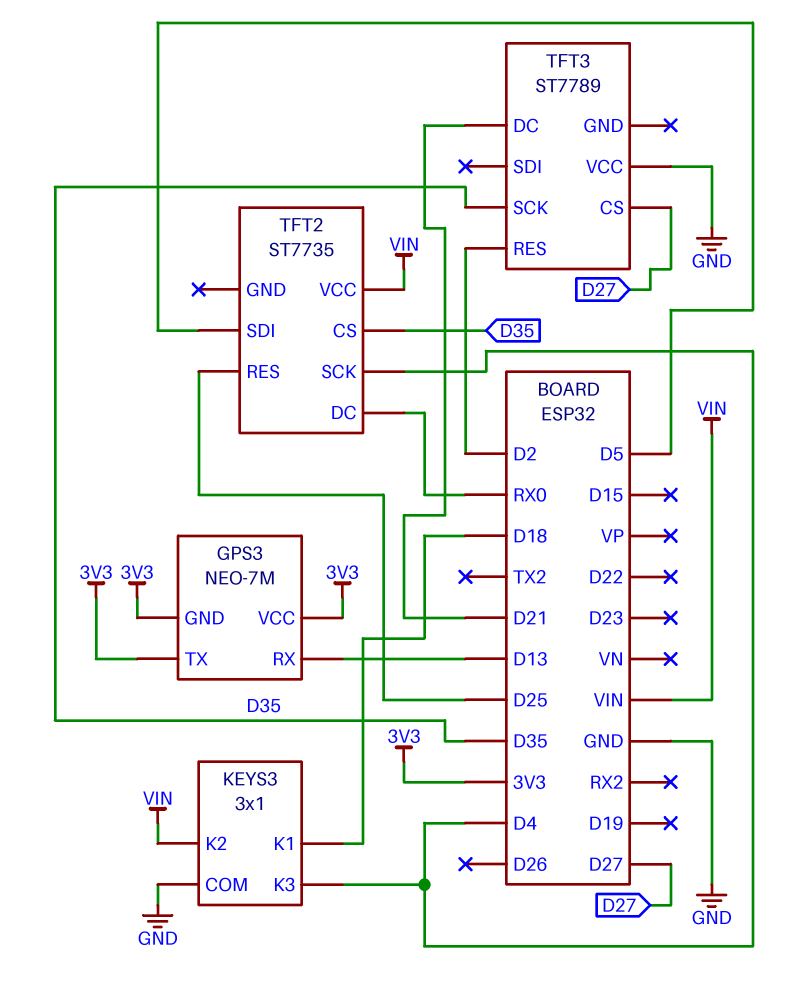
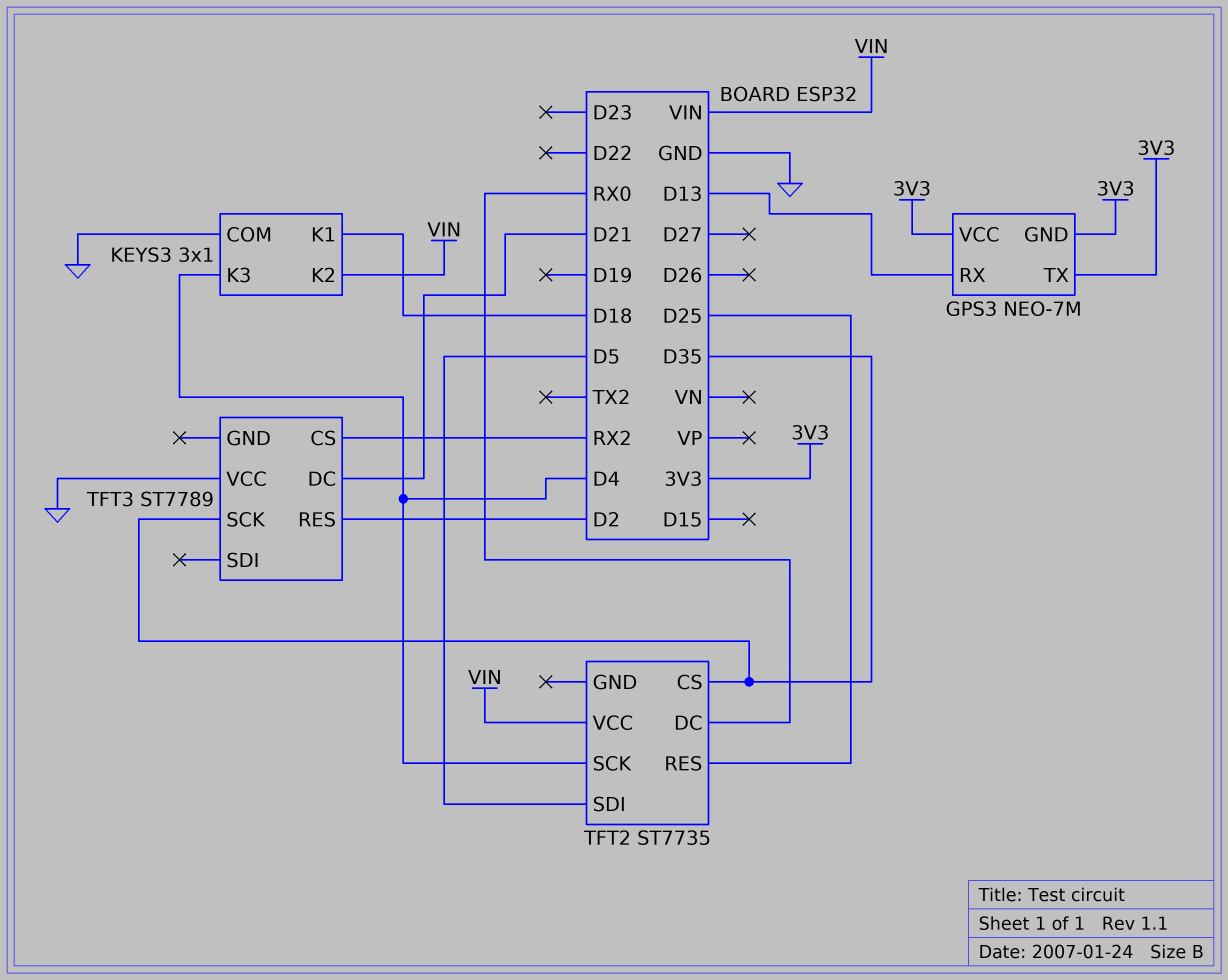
TFT3 pin CS: D27 -> RX2

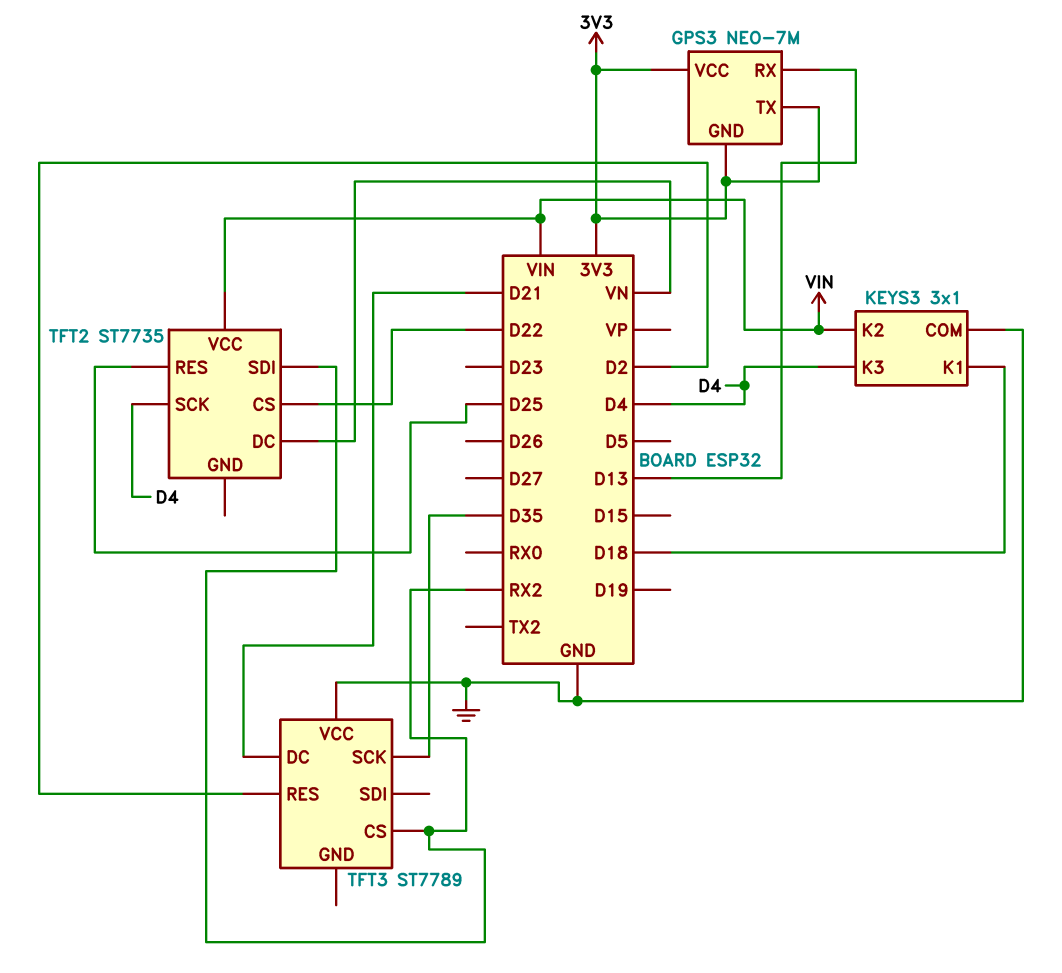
TFT2 pin CS: D35 -> D22
TFT2 pin DC: RX0 -> VN
TFT2 pin SDI: D5 -> RX2

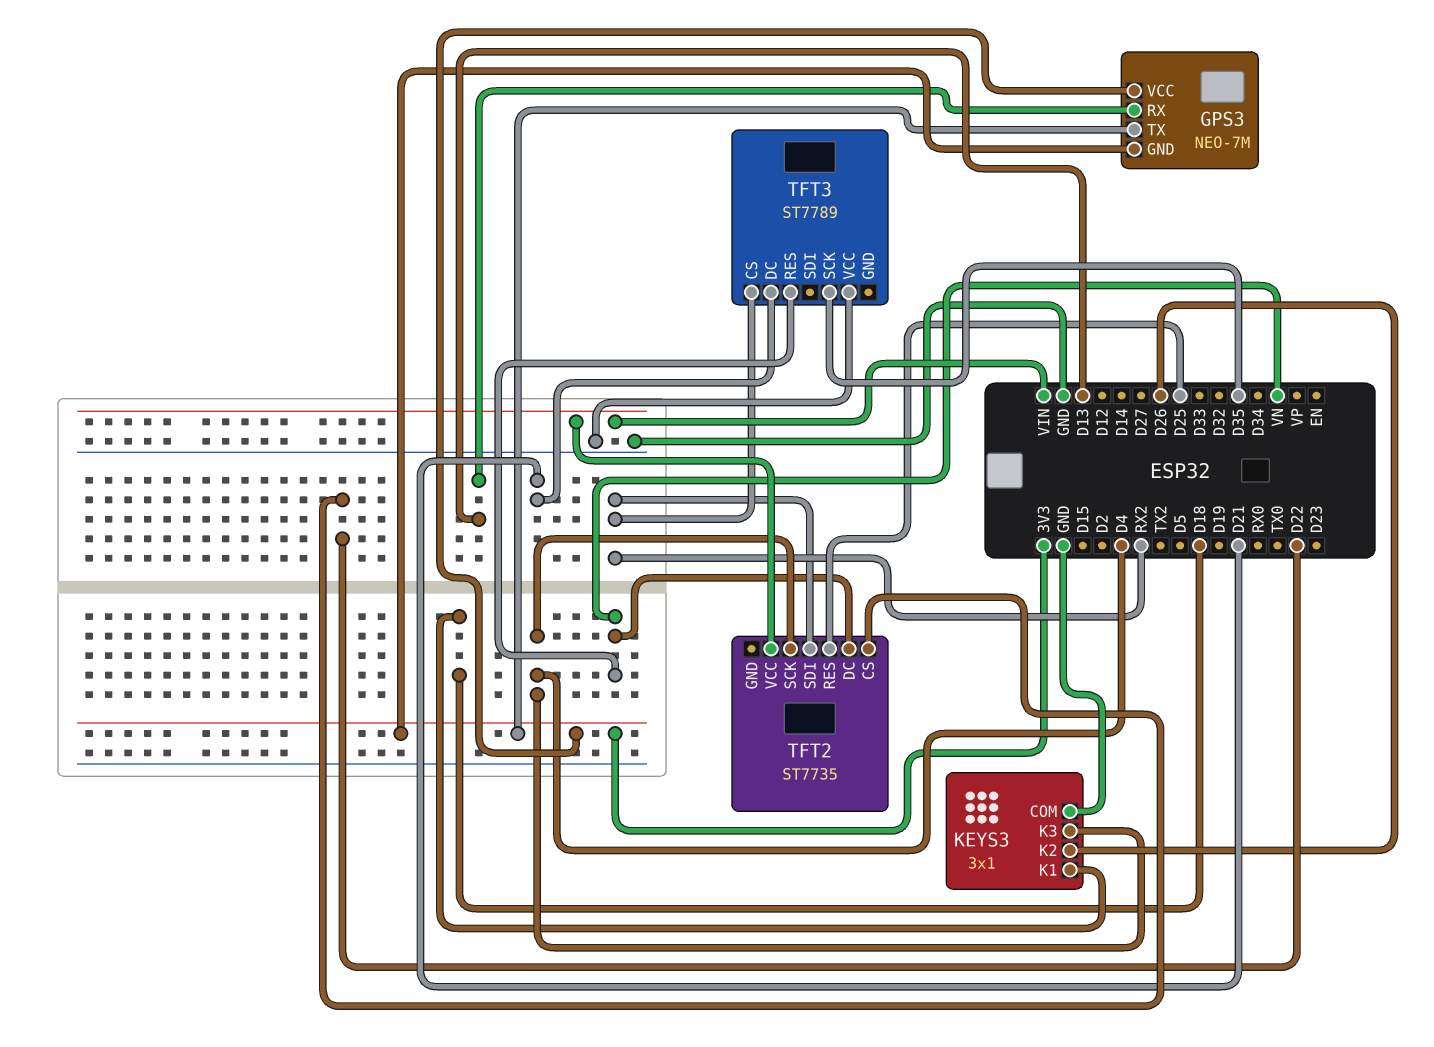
KEYS3 pin K2: VIN -> D26
TFT3 pin RES: D2 -> VN

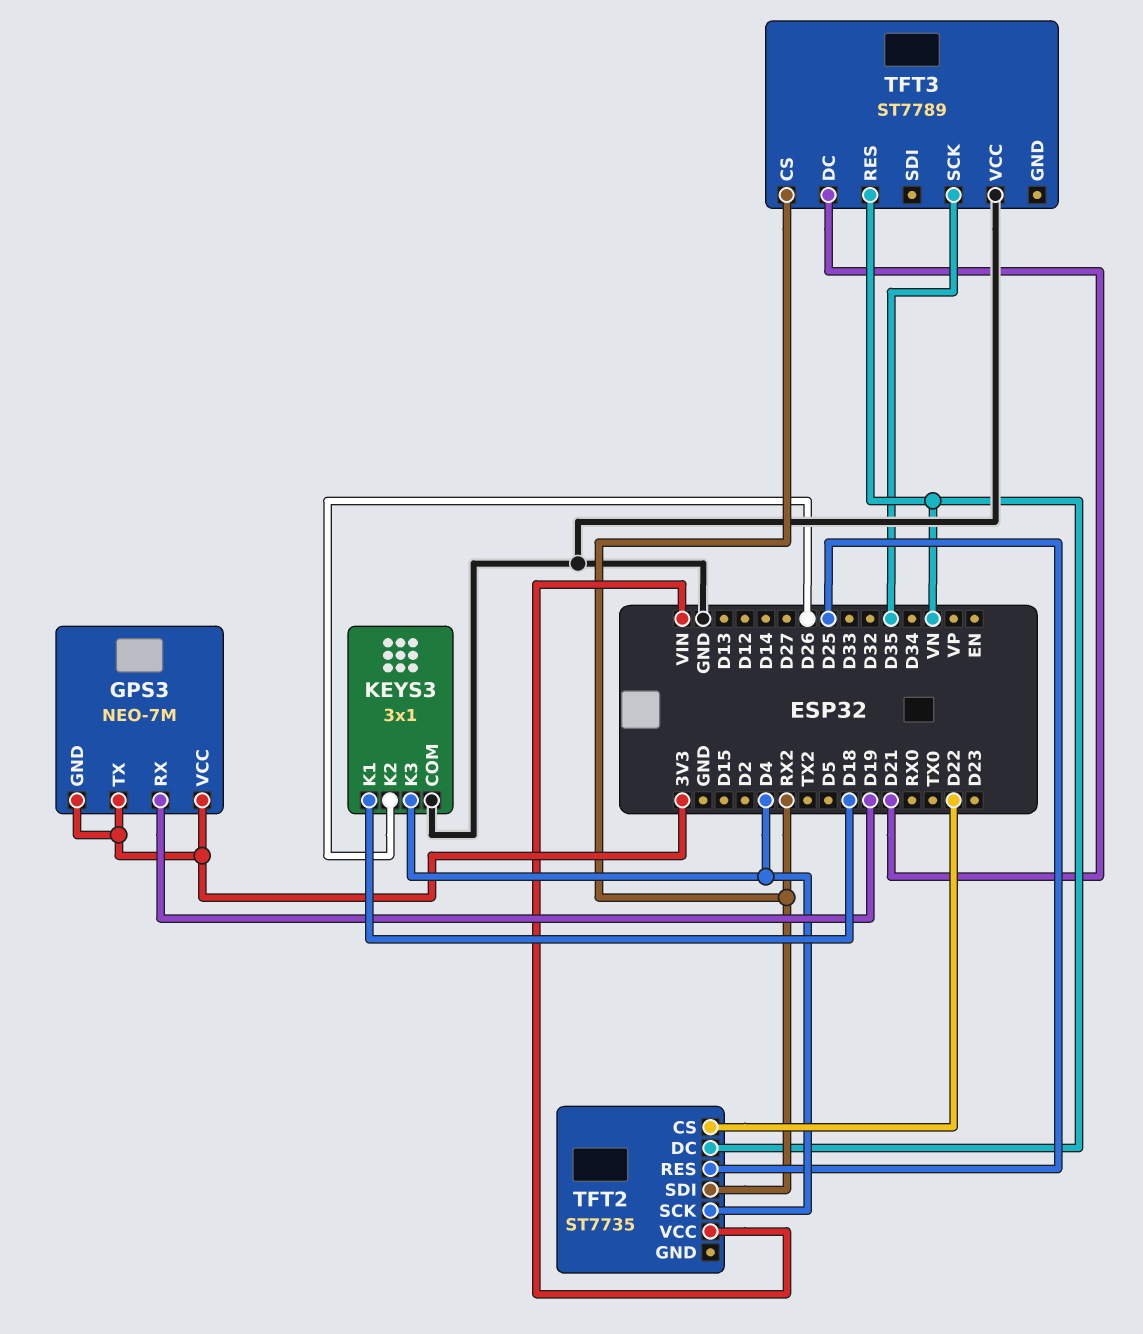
GPS3 pin RX: D13 -> D19

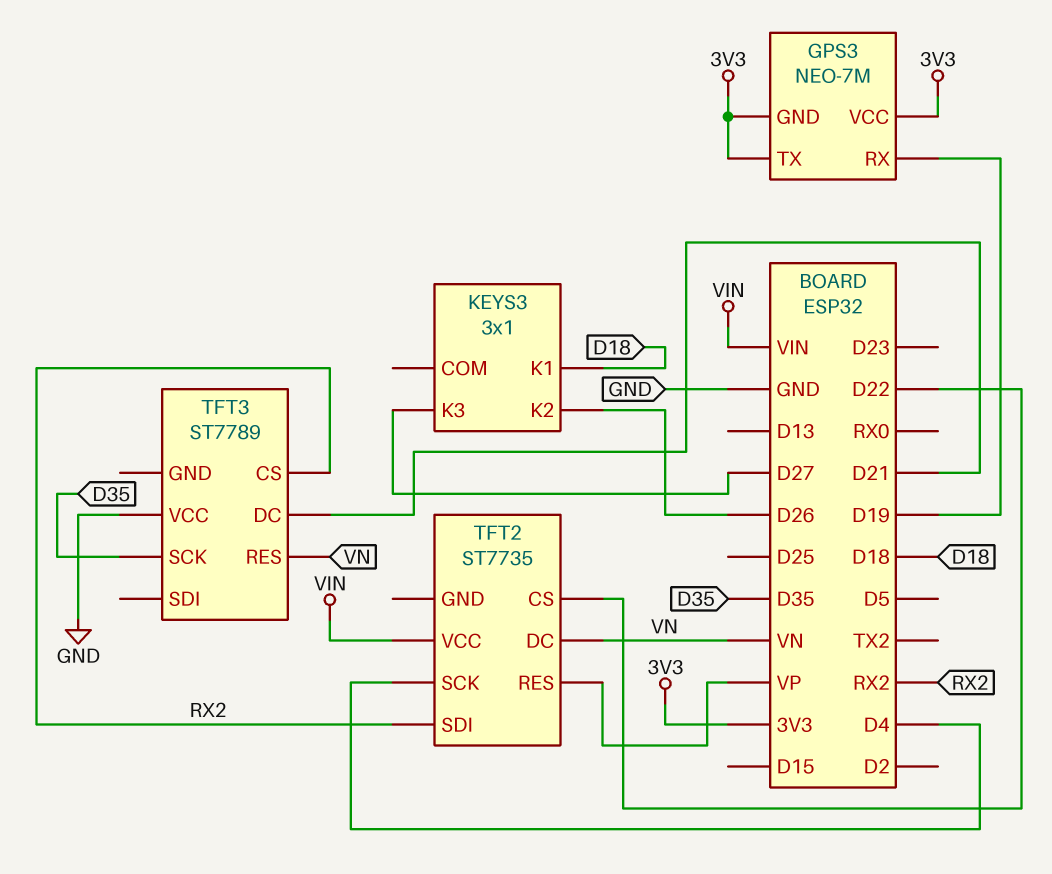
KEYS3 pin COM: GND -> none
KEYS3 pin K3: D4 -> D27
TFT2 pin RES: D25 -> VP

